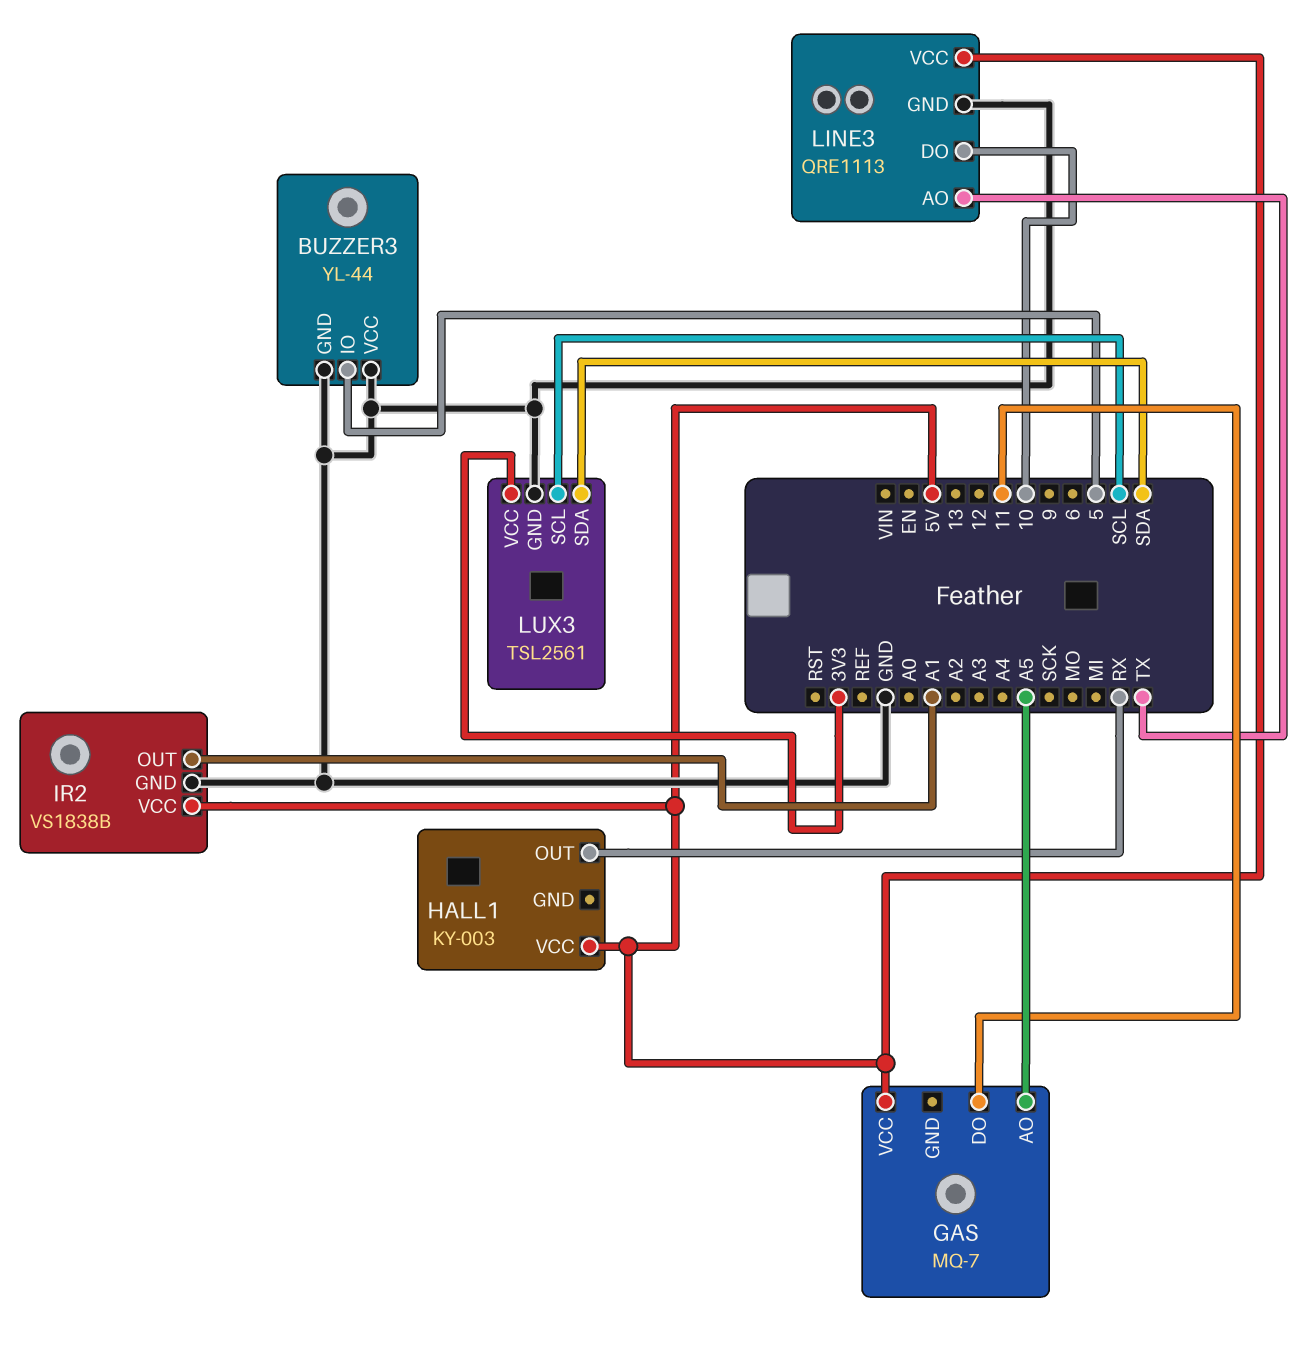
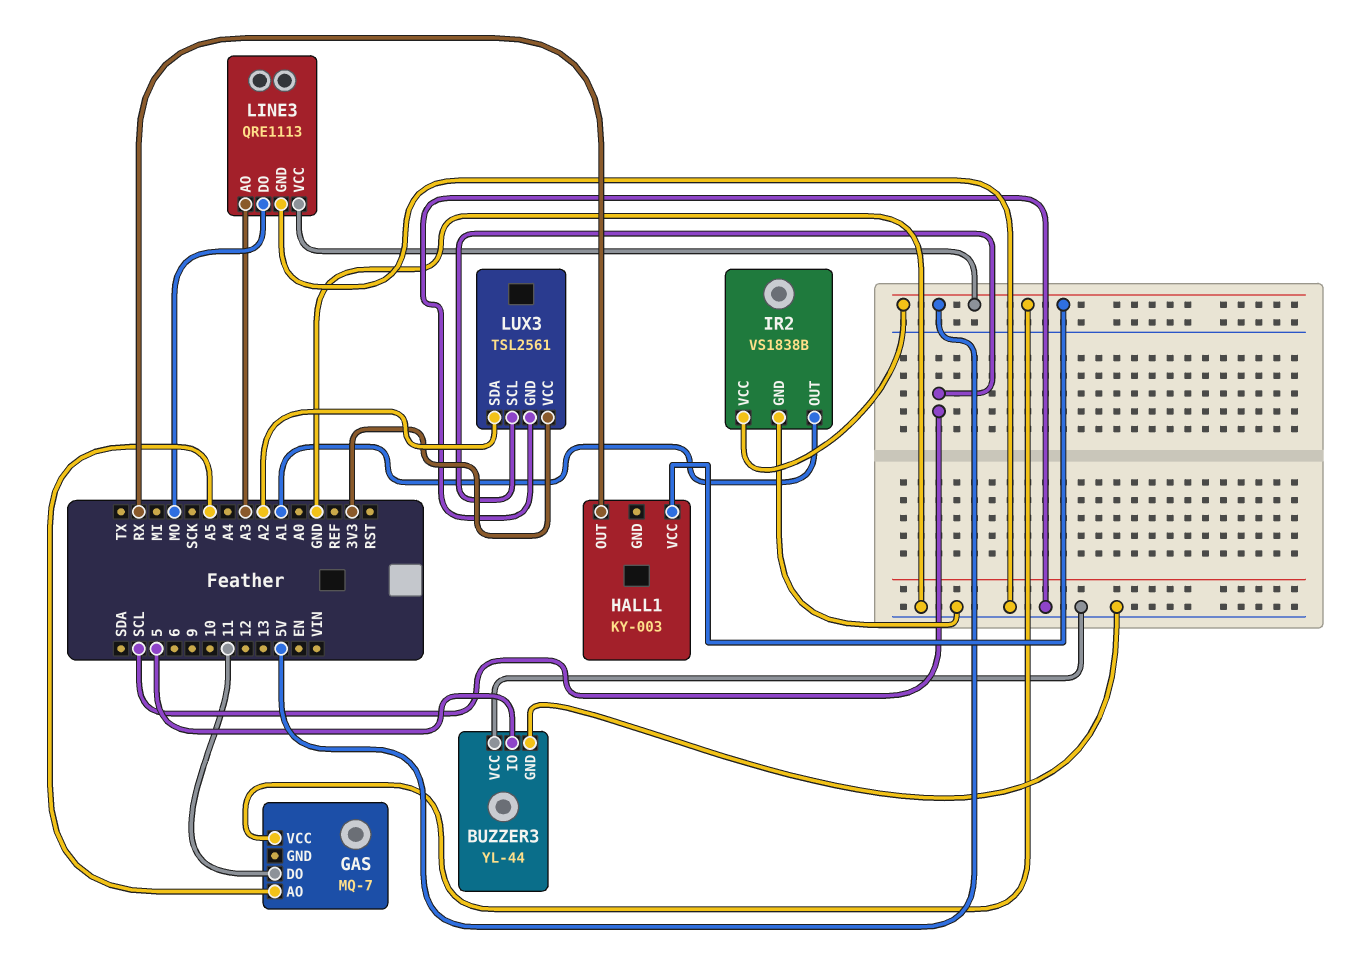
LINE3 pin AO: TX -> A3
LINE3 pin DO: 10 -> MO
LUX3 pin SDA: SDA -> A2

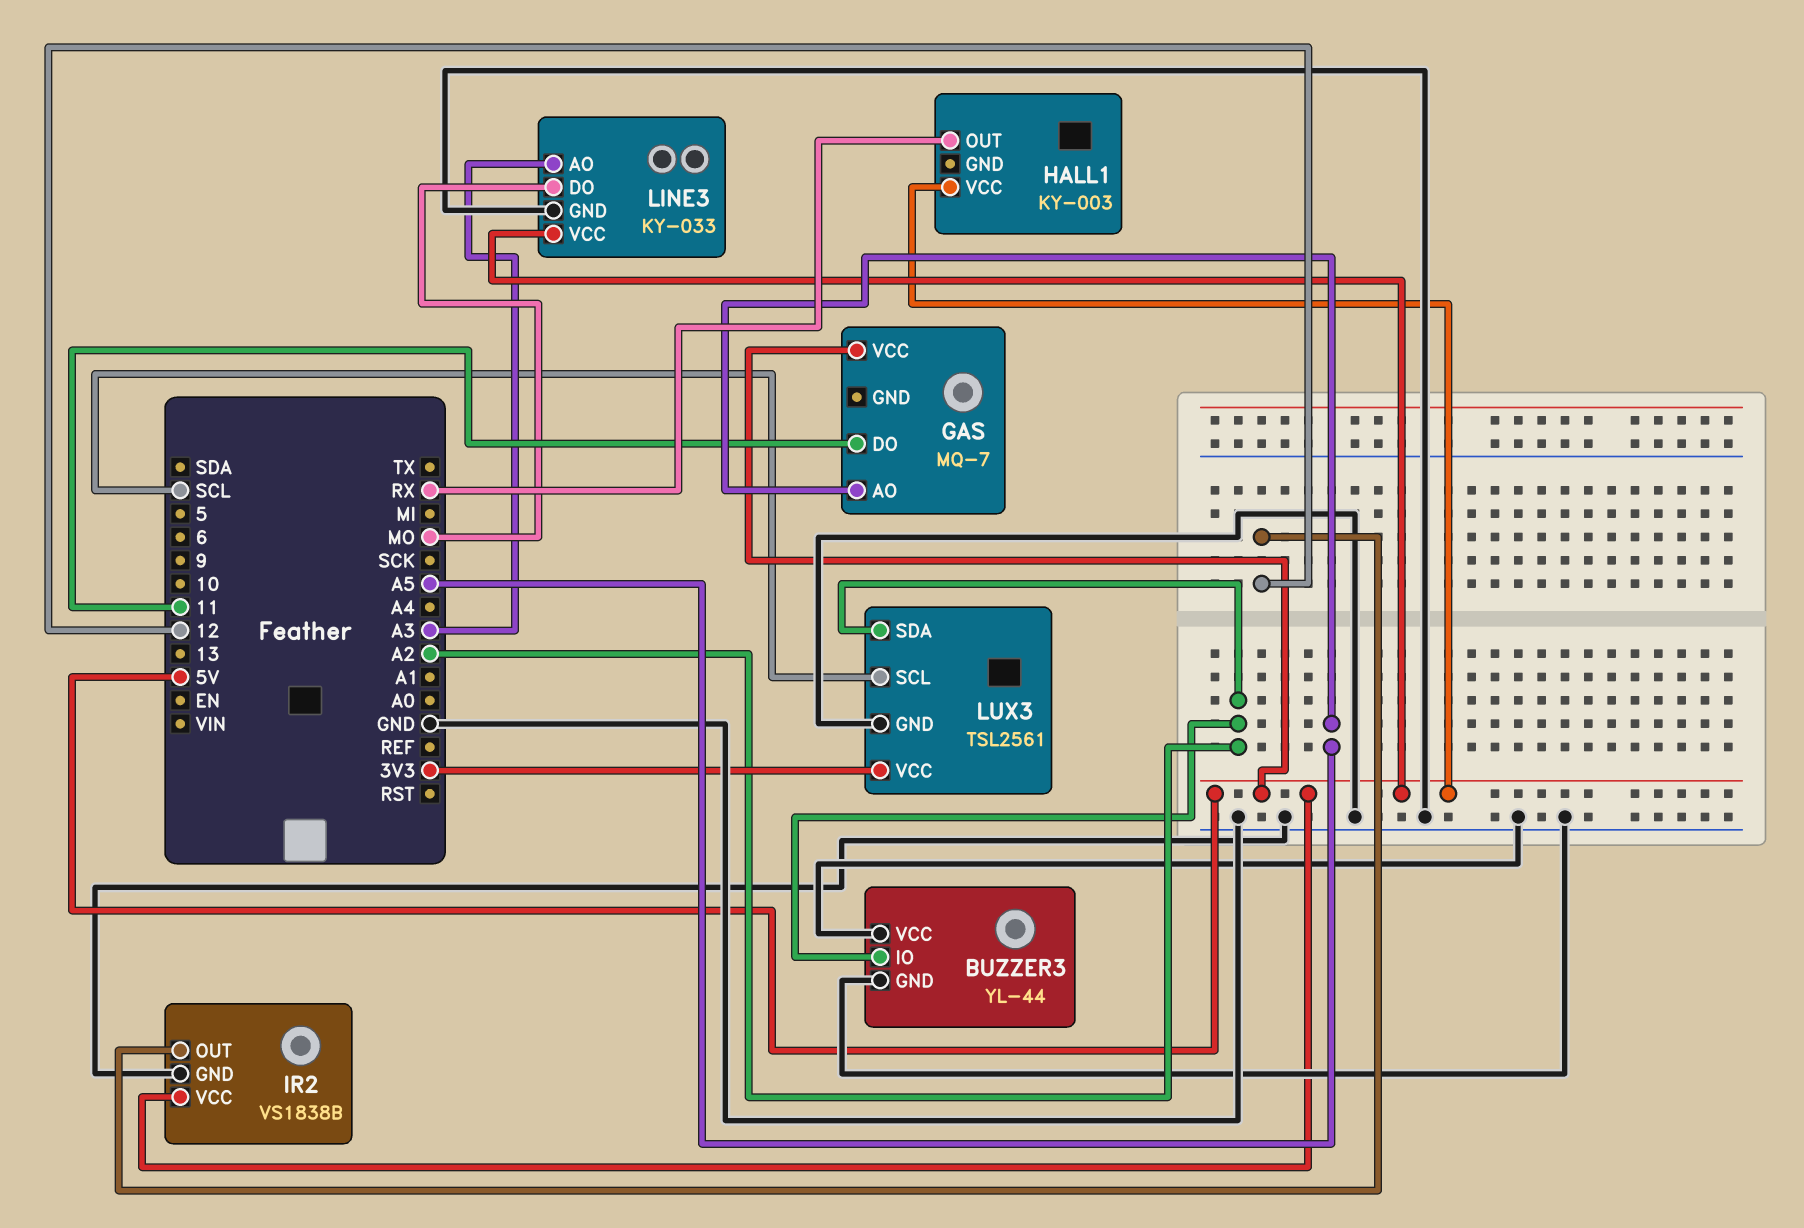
BUZZER3 pin IO: 5 -> A2
IR2 pin OUT: A1 -> 12
LINE3: QRE1113 -> KY-033

